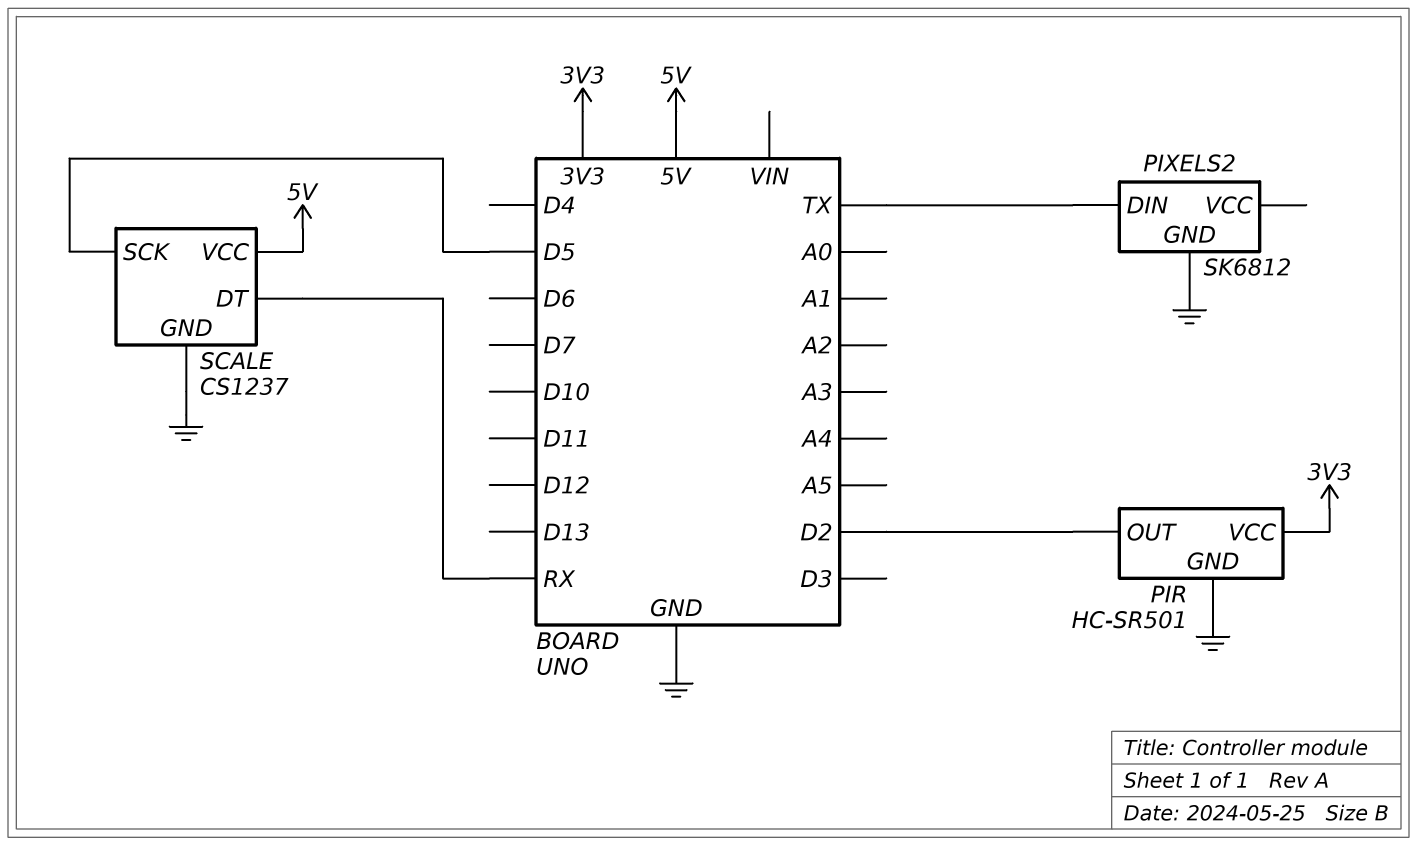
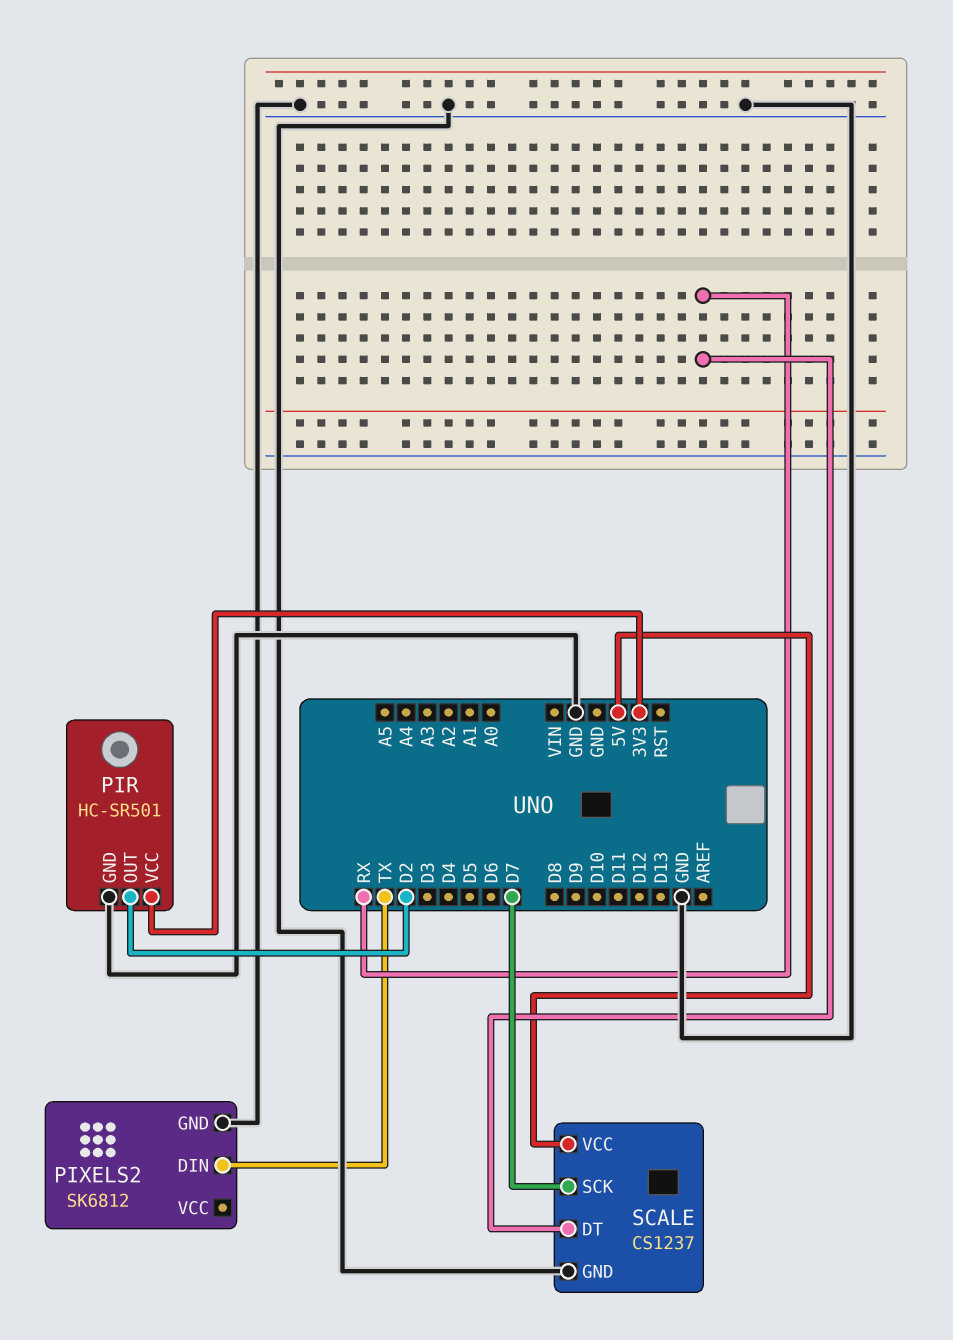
SCALE pin SCK: D5 -> D7

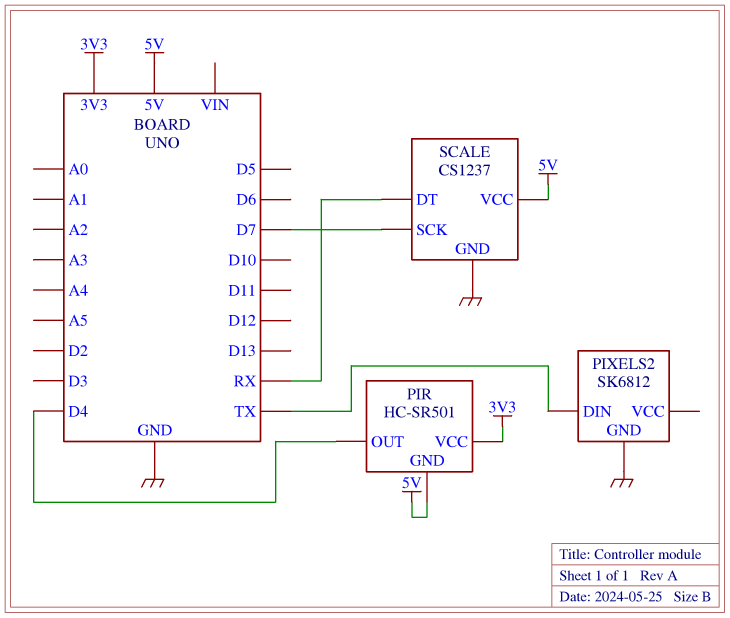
PIR pin GND: GND -> 5V
PIR pin OUT: D2 -> D4

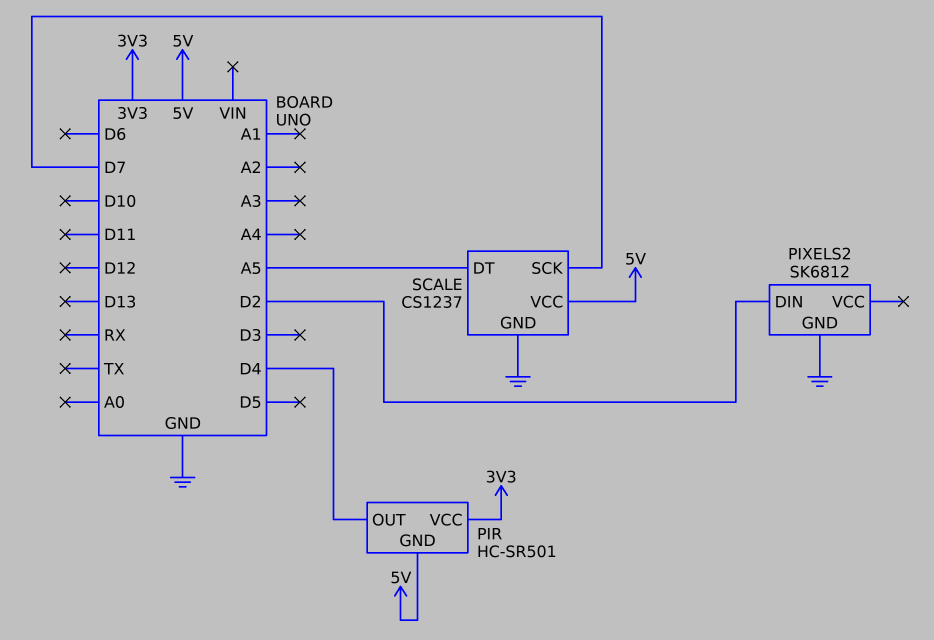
PIXELS2 pin DIN: TX -> D2
SCALE pin DT: RX -> A5

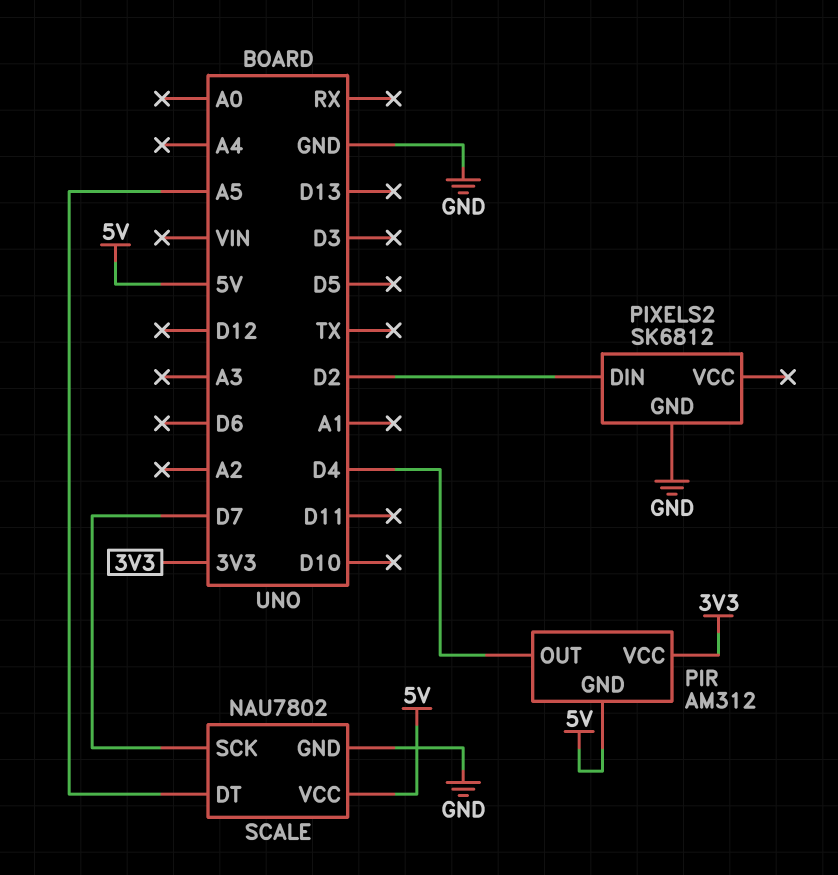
PIR: HC-SR501 -> AM312
SCALE: CS1237 -> NAU7802

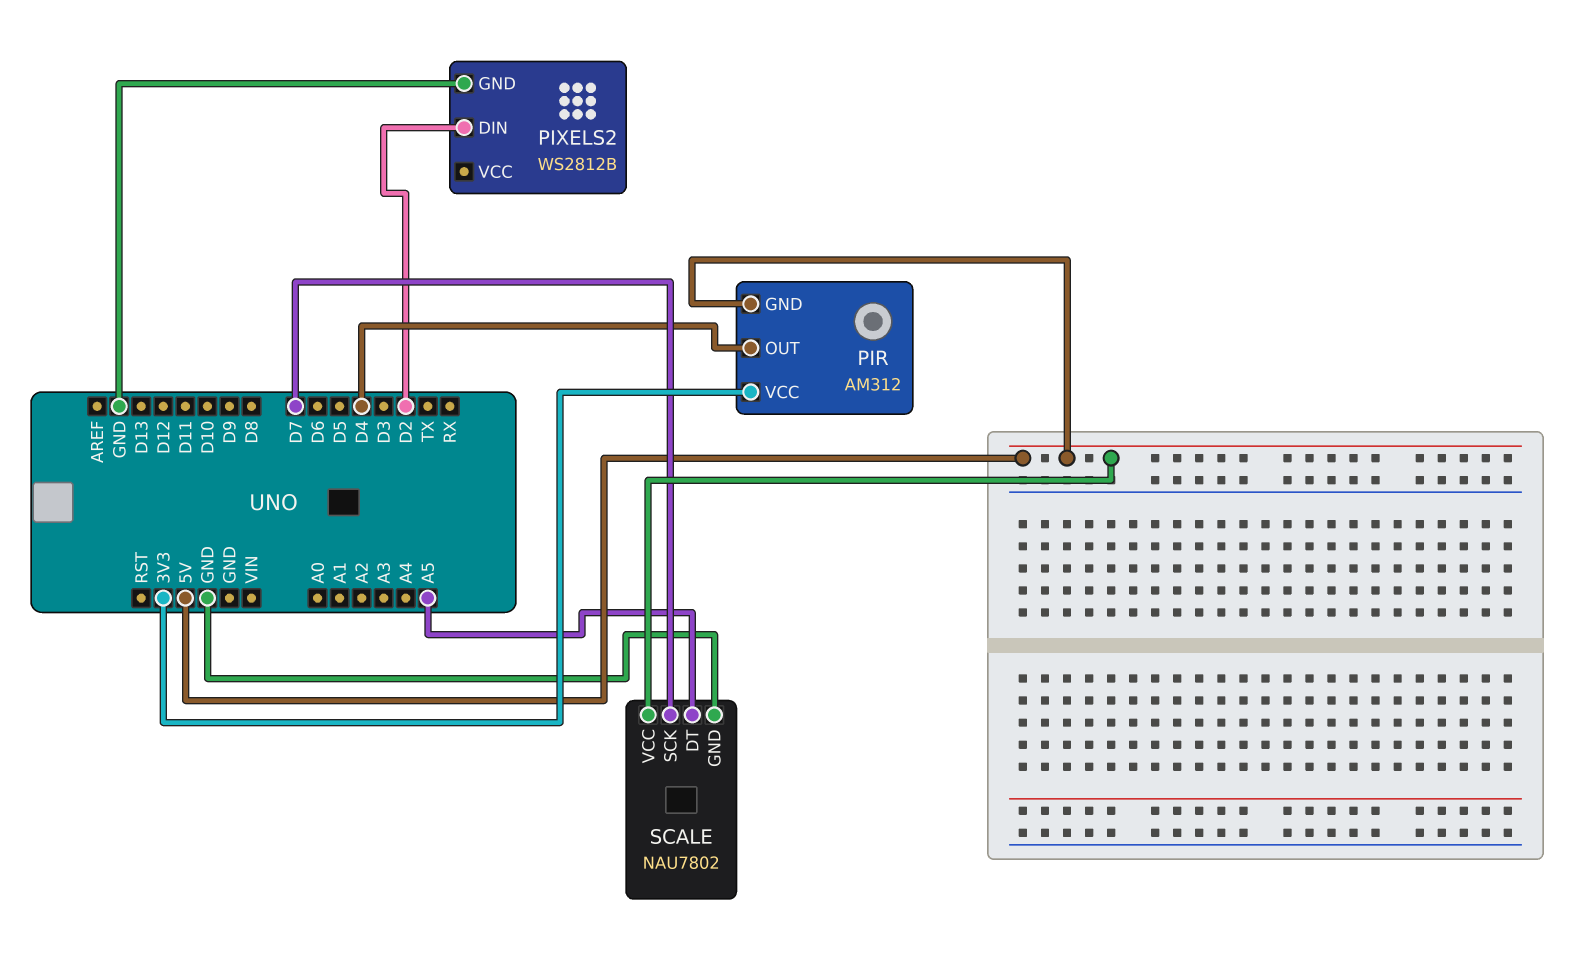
PIXELS2: SK6812 -> WS2812B

